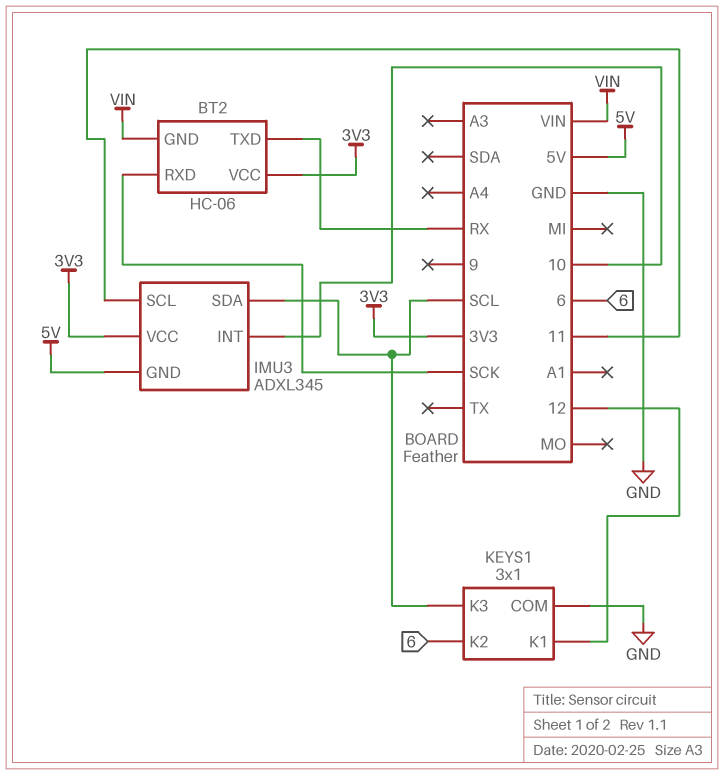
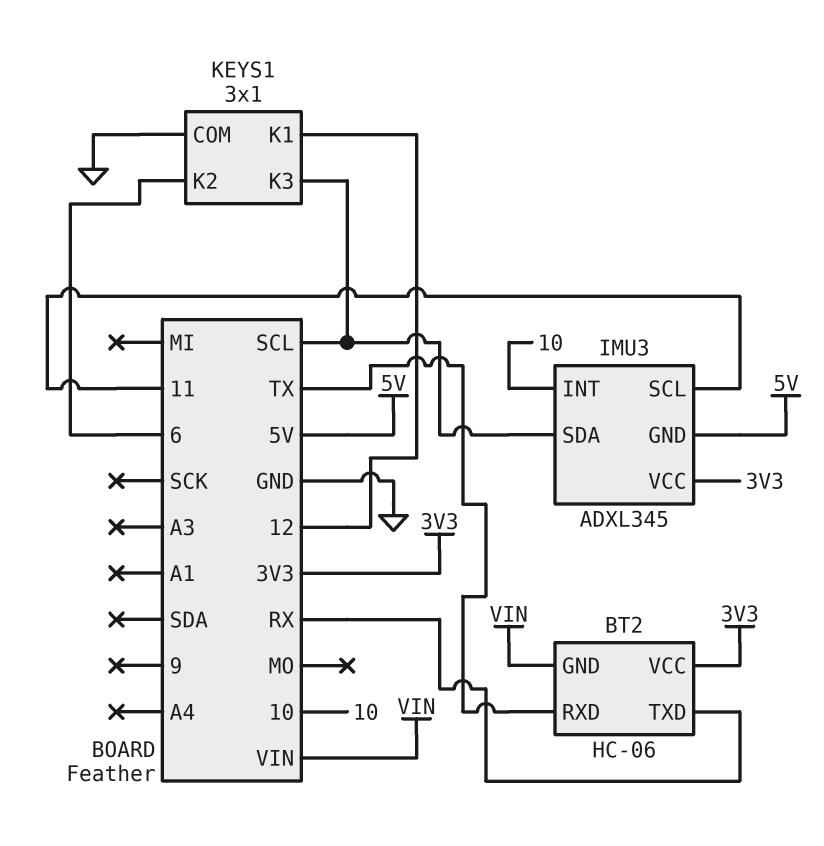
BT2 pin RXD: SCK -> TX

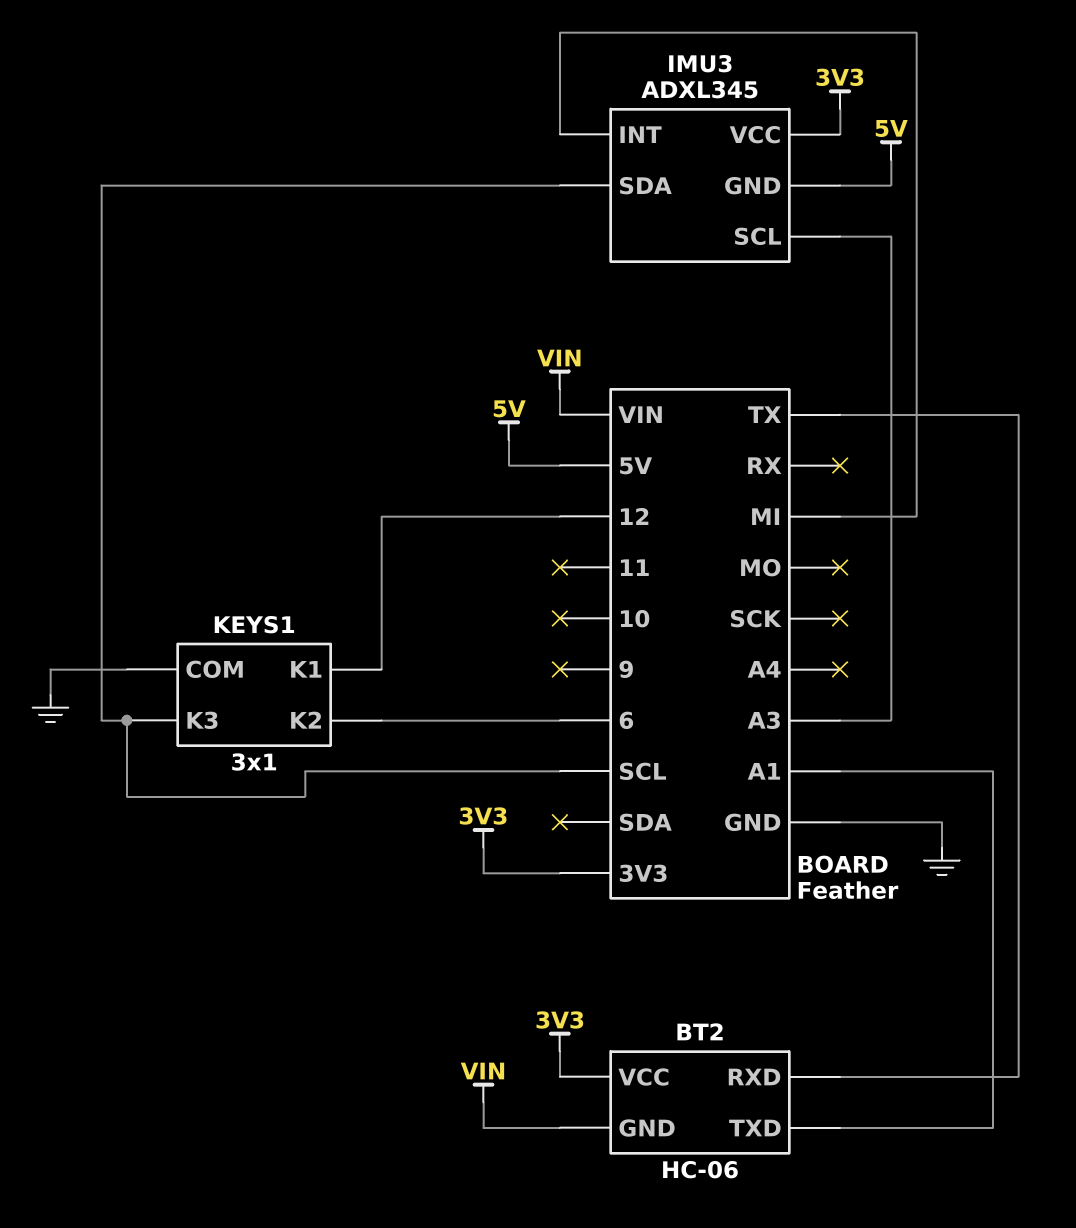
BT2 pin TXD: RX -> A1
IMU3 pin INT: 10 -> MI
IMU3 pin SCL: 11 -> A3

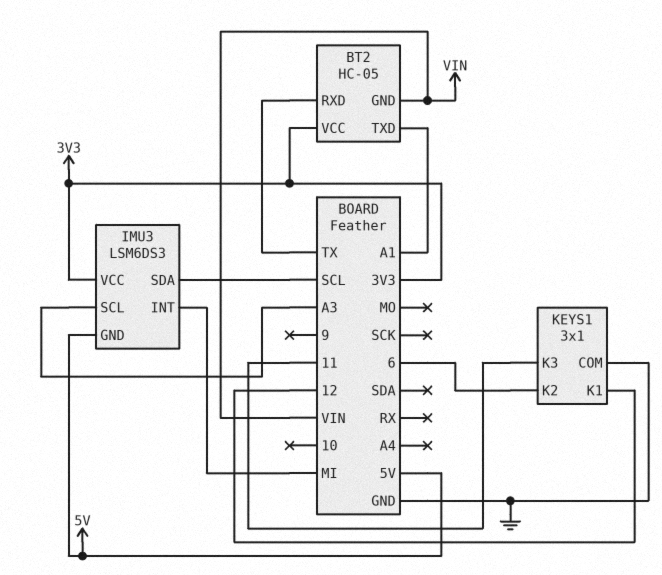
BT2: HC-06 -> HC-05
IMU3: ADXL345 -> LSM6DS3
KEYS1 pin K3: SCL -> 11

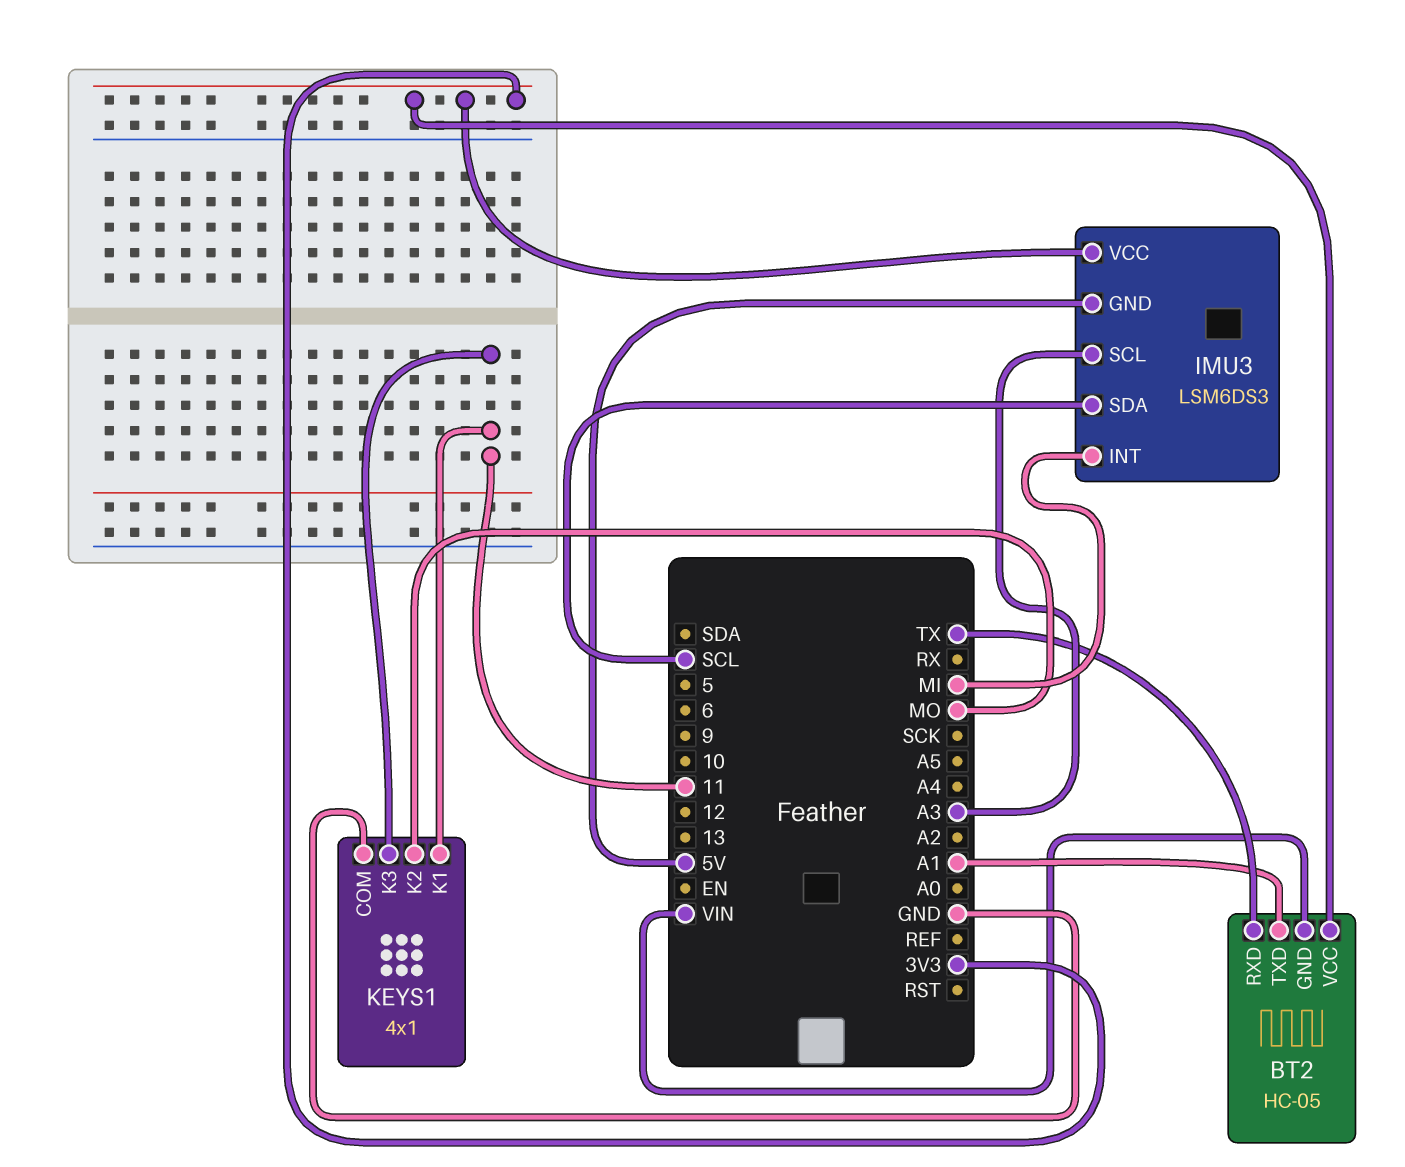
KEYS1: 3x1 -> 4x1
KEYS1 pin K1: 12 -> 11
KEYS1 pin K2: 6 -> MO

